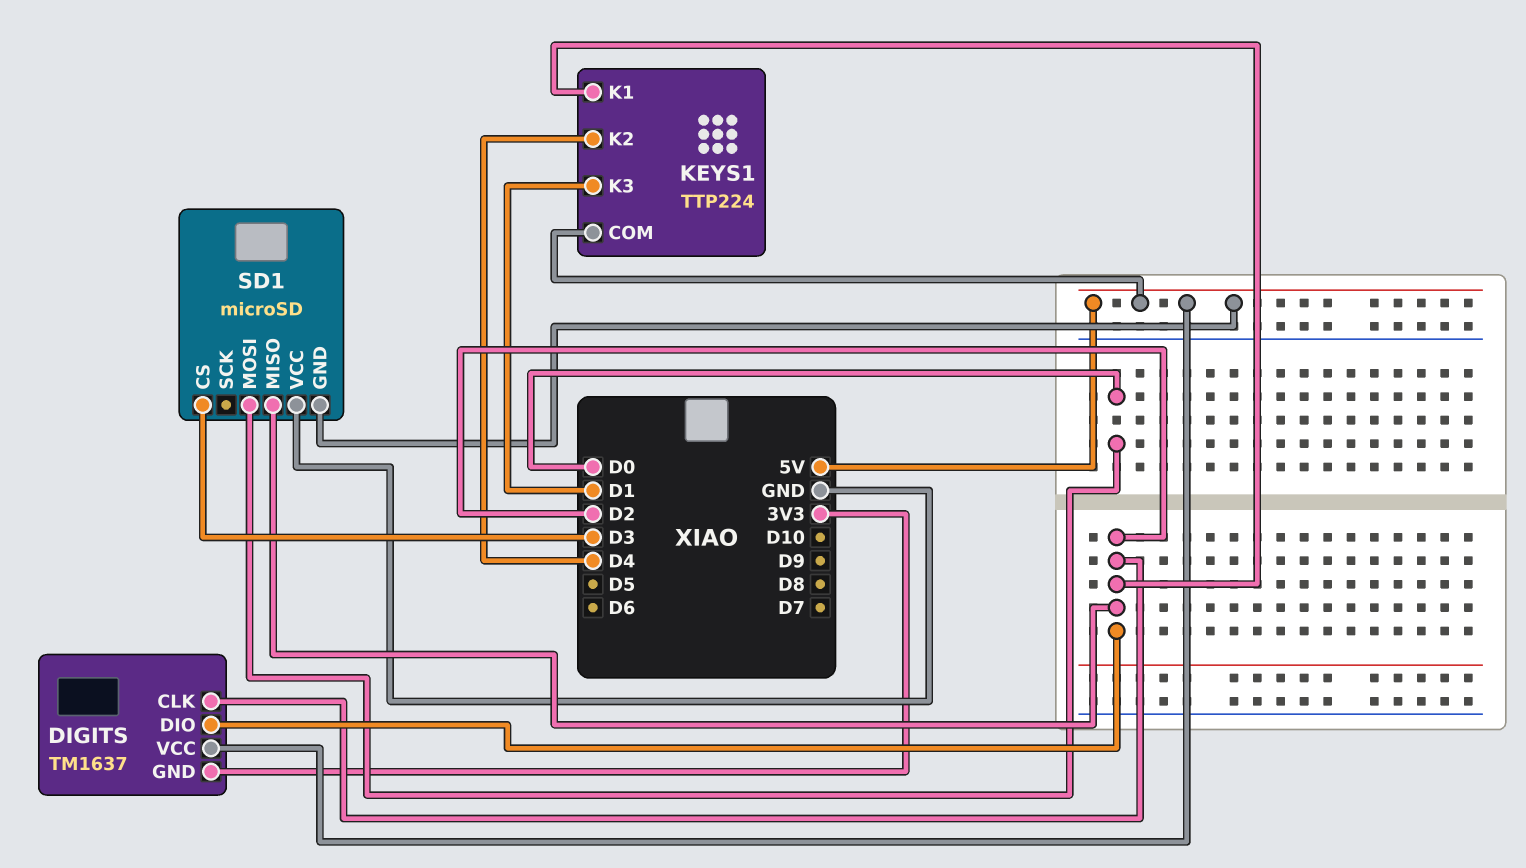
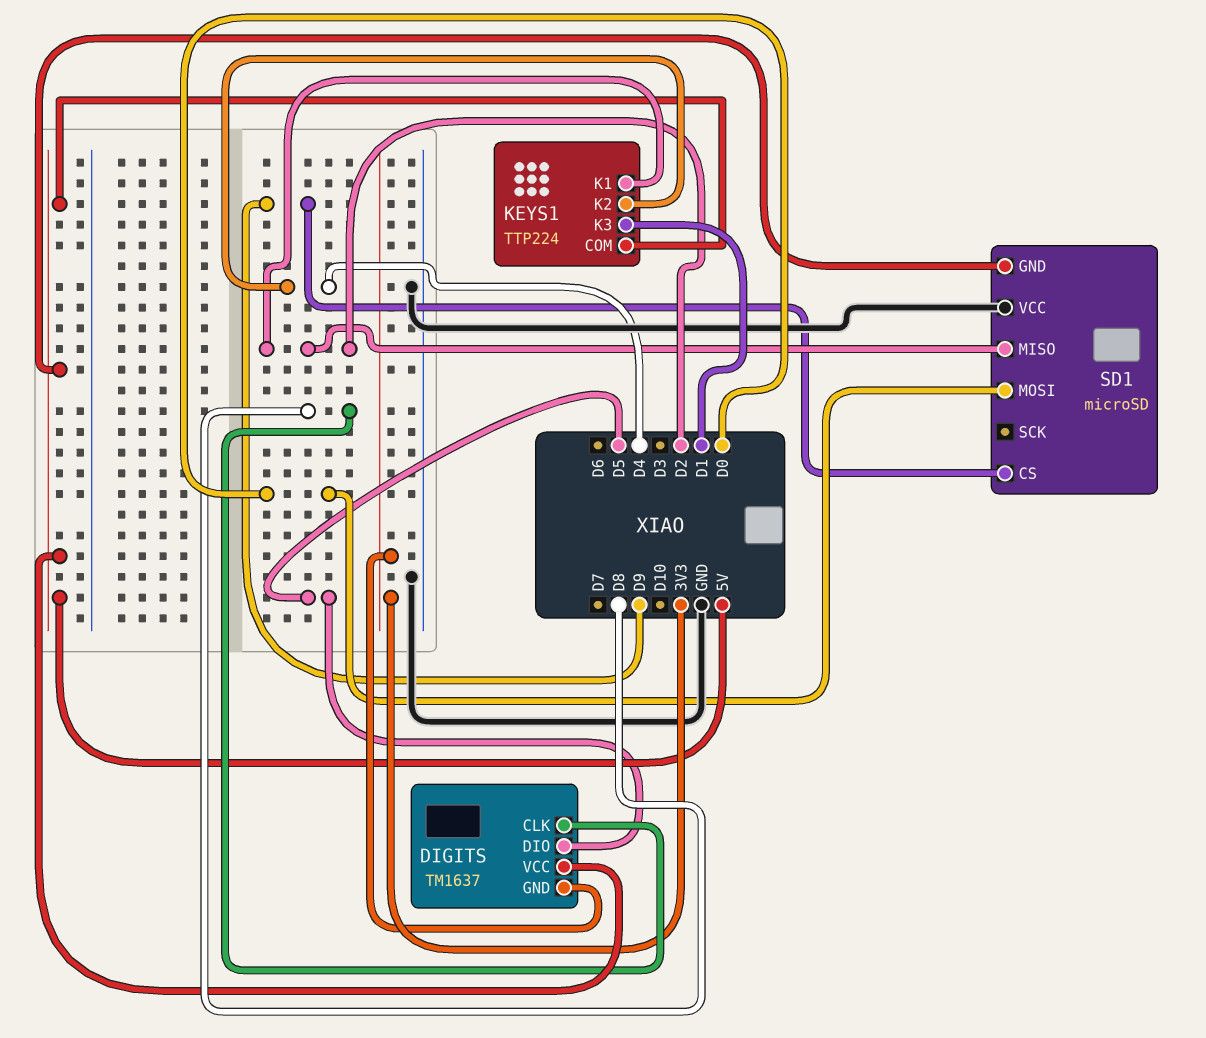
DIGITS pin CLK: D2 -> D8
DIGITS pin DIO: D2 -> D5
SD1 pin CS: D3 -> D9

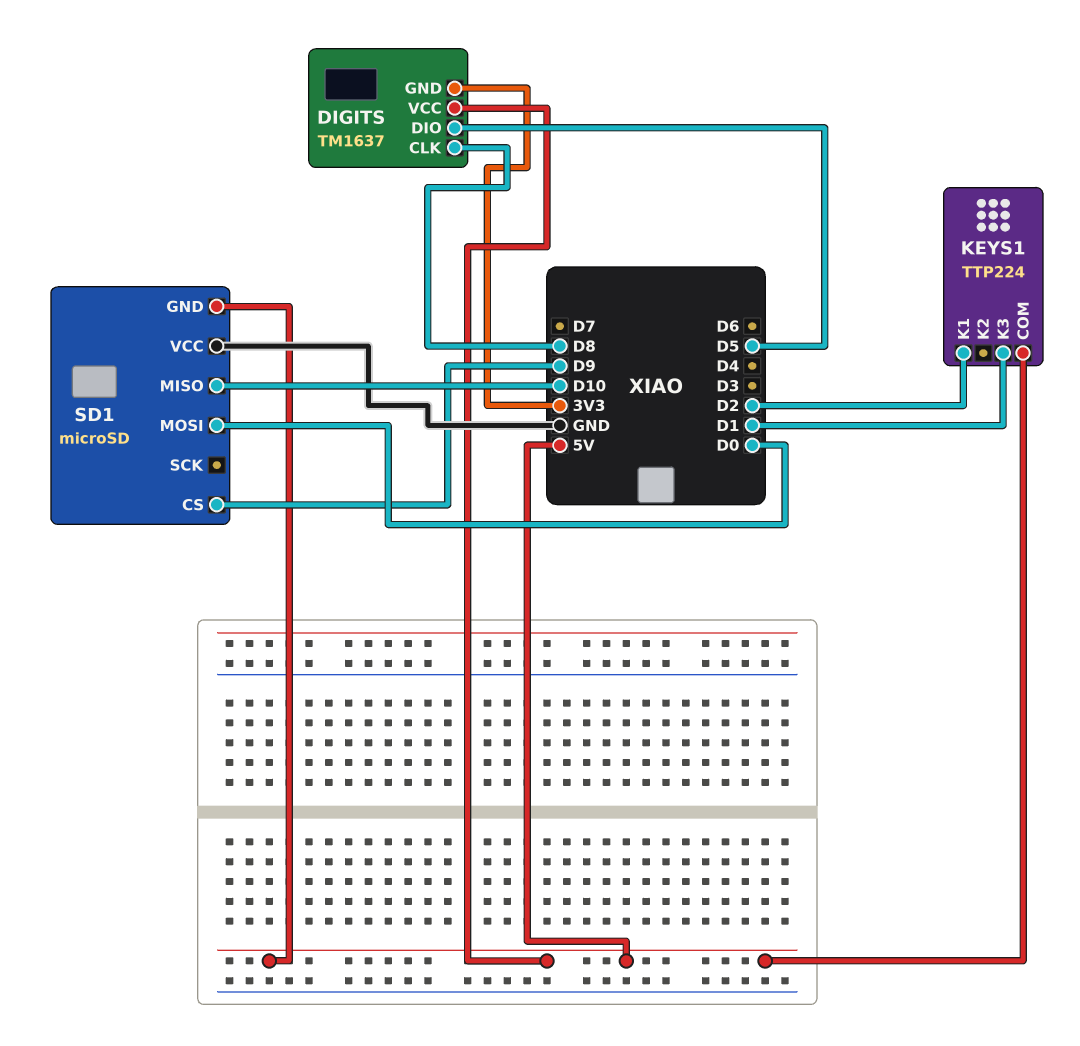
KEYS1 pin K2: D4 -> none
SD1 pin MISO: D2 -> D10

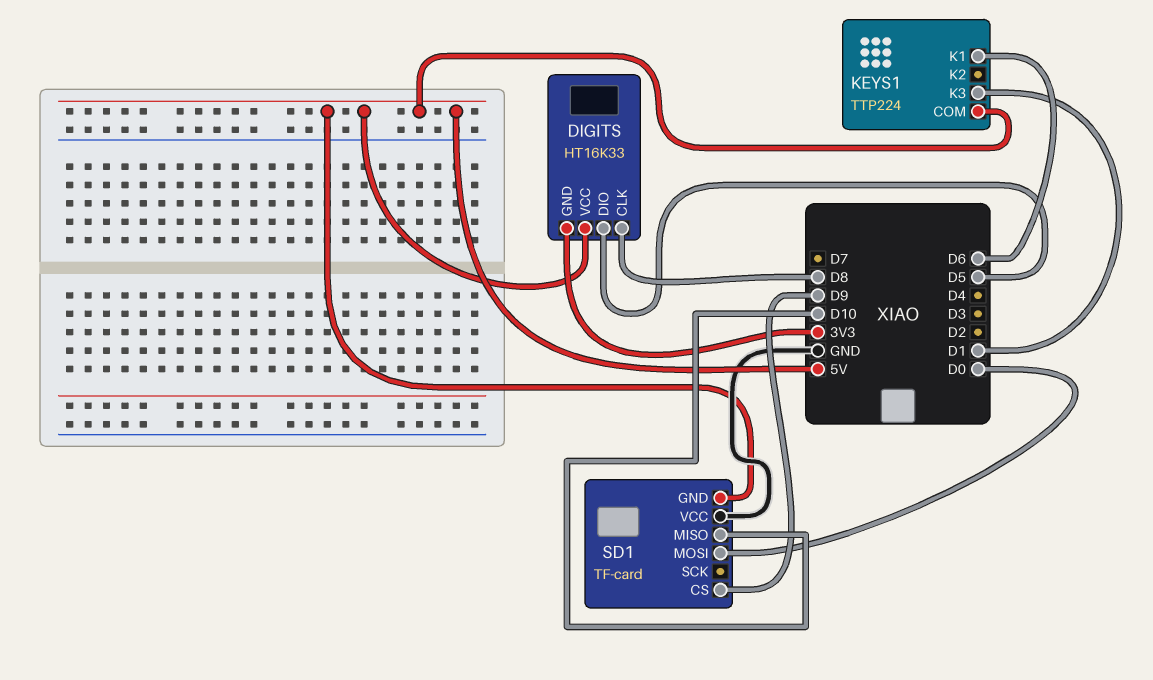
DIGITS: TM1637 -> HT16K33
KEYS1 pin K1: D2 -> D6
SD1: microSD -> TF-card

